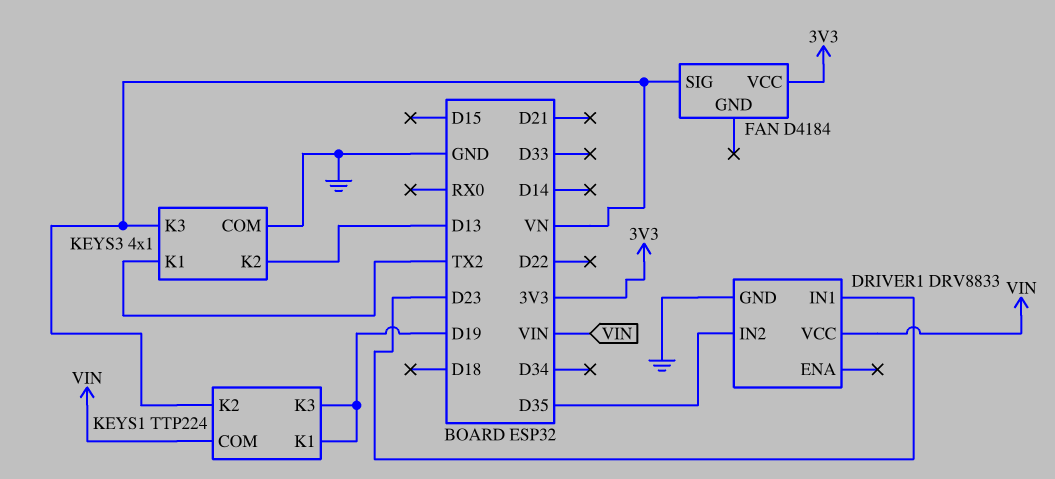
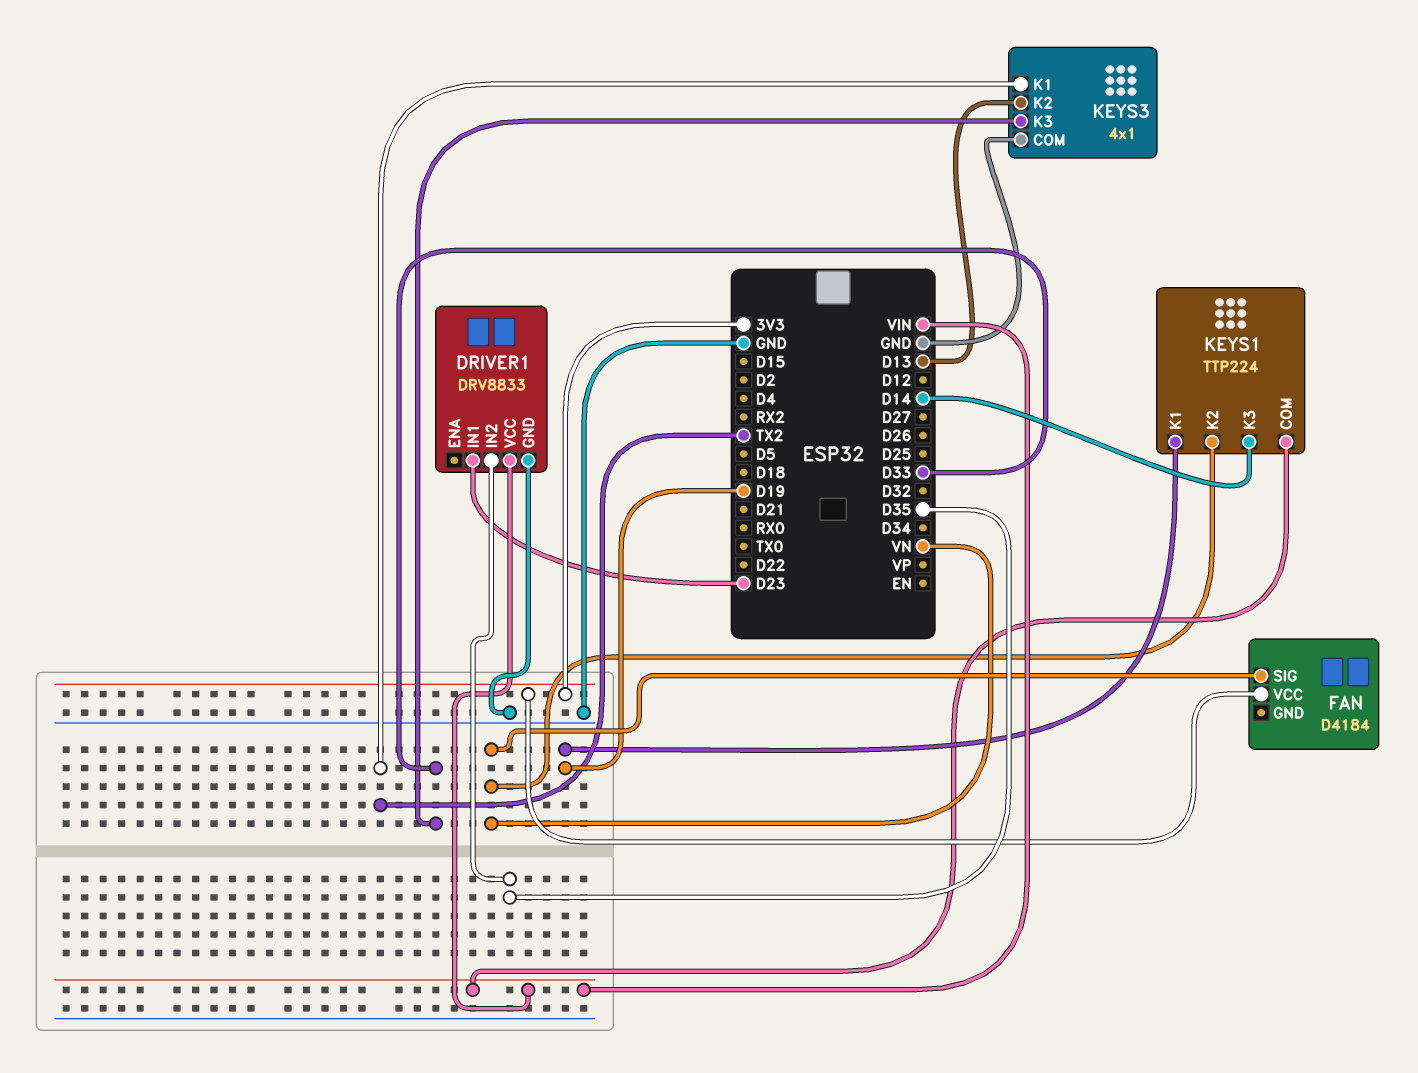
KEYS1 pin K3: D19 -> D14
KEYS3 pin K3: VN -> D33

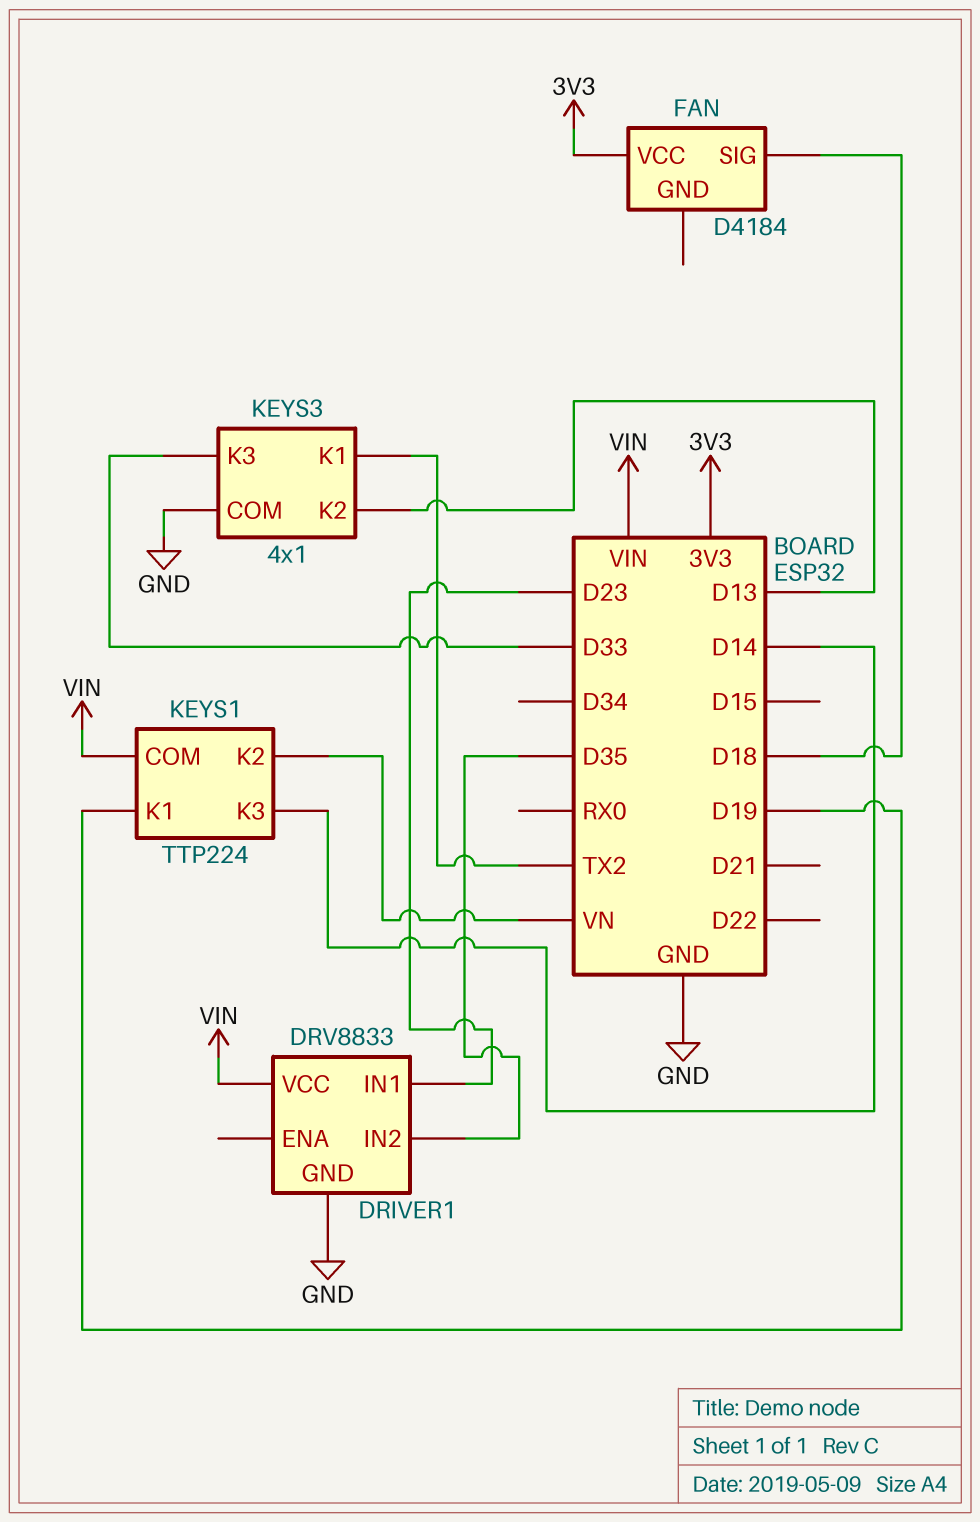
FAN pin SIG: VN -> D18

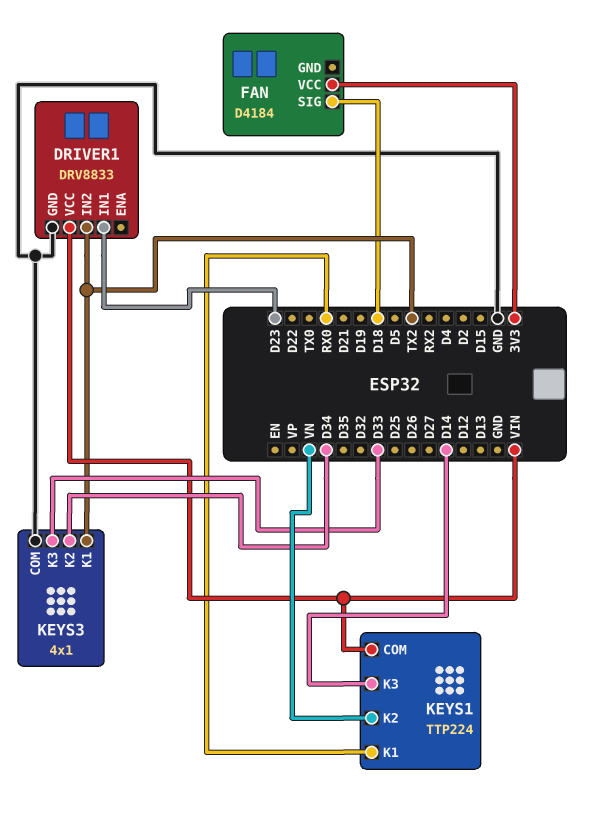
DRIVER1 pin IN2: D35 -> TX2
KEYS1 pin K1: D19 -> RX0
KEYS3 pin K2: D13 -> D34

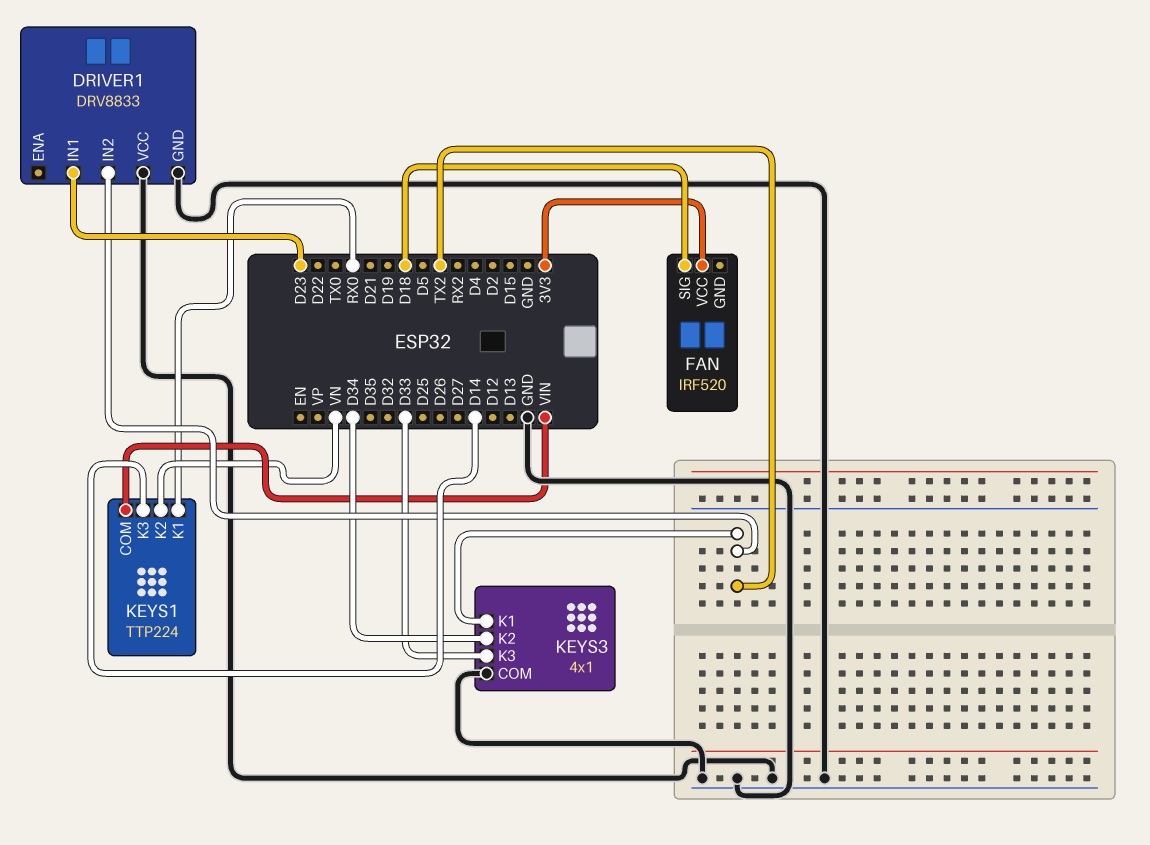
DRIVER1 pin VCC: VIN -> GND
FAN: D4184 -> IRF520

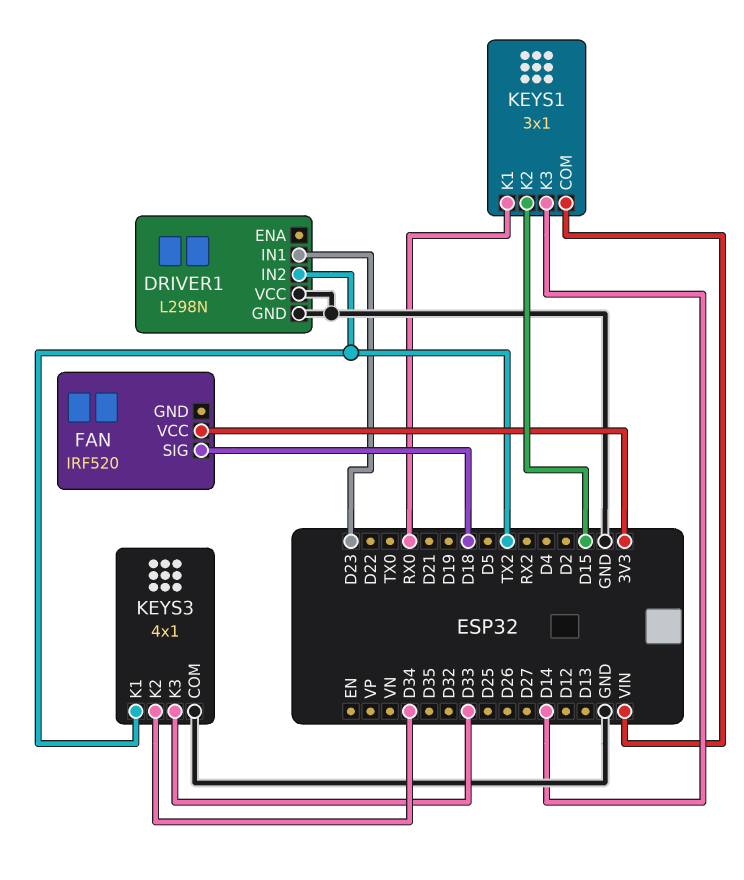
DRIVER1: DRV8833 -> L298N
KEYS1: TTP224 -> 3x1
KEYS1 pin K2: VN -> D15

